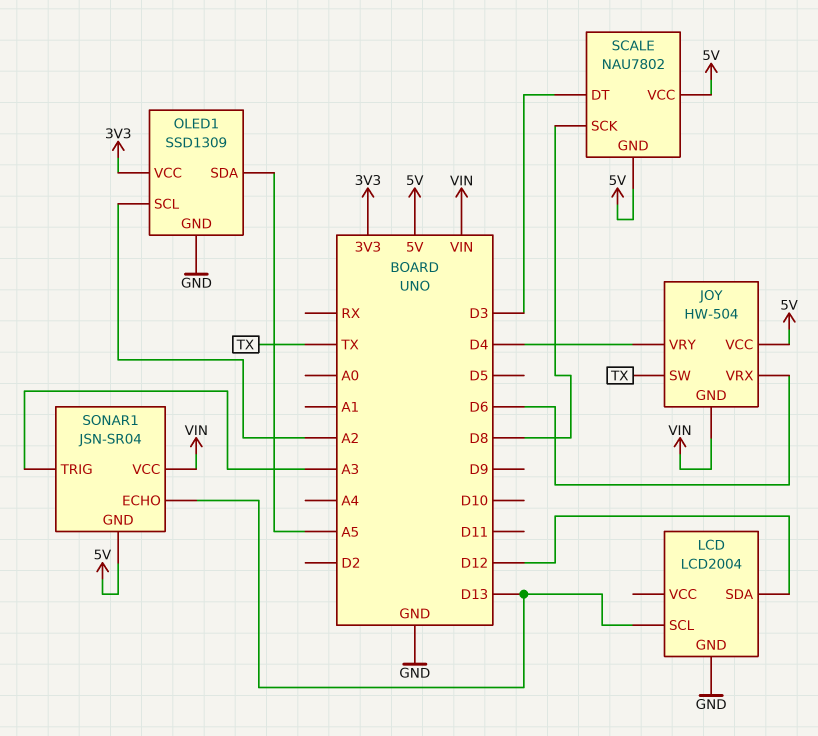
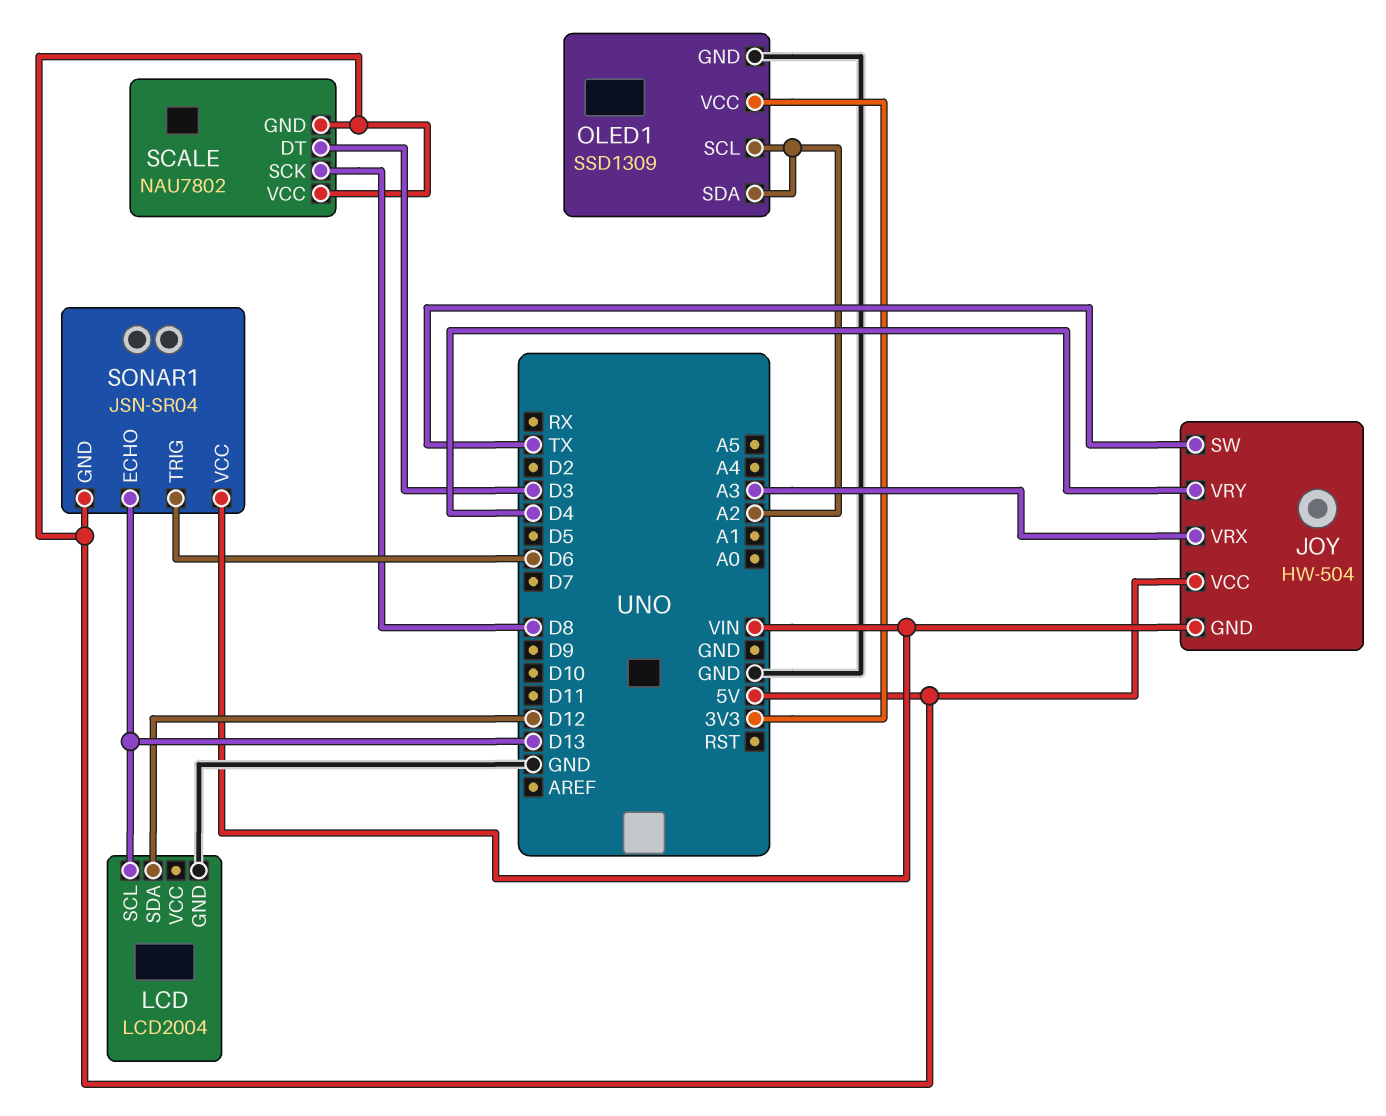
JOY pin VRX: D6 -> A3
OLED1 pin SDA: A5 -> A2
SONAR1 pin TRIG: A3 -> D6

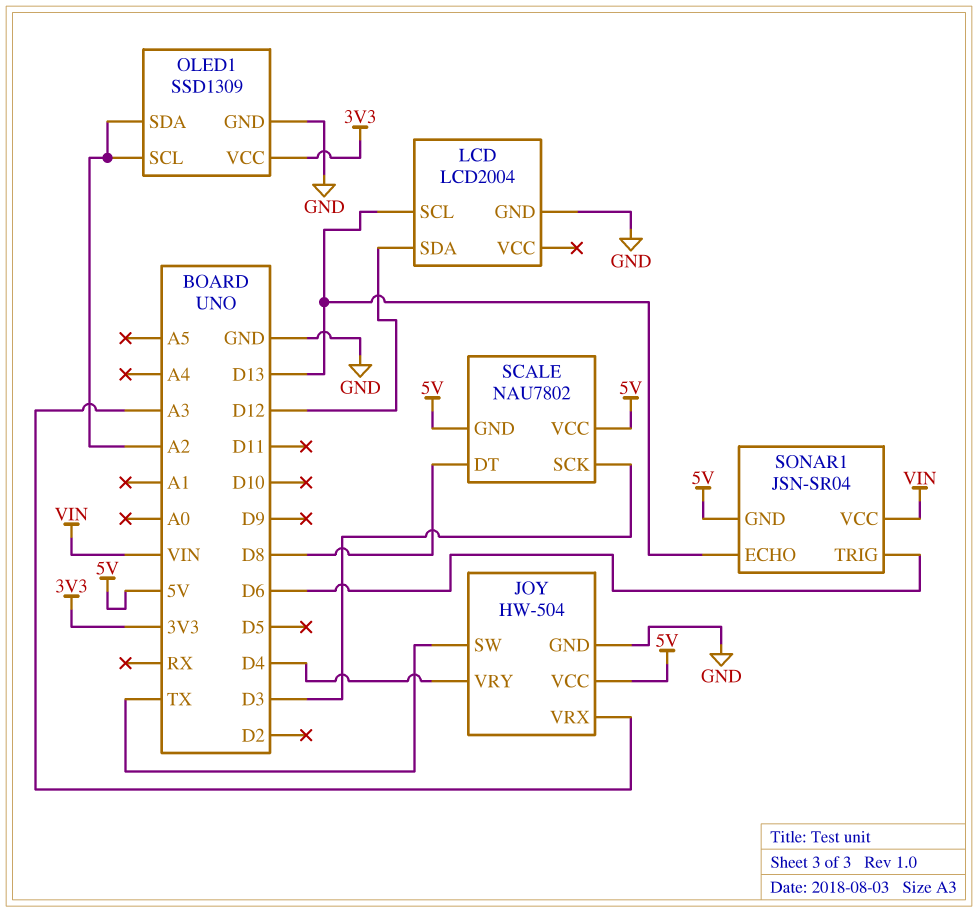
JOY pin GND: VIN -> GND
SCALE pin DT: D3 -> D8
SCALE pin SCK: D8 -> D3

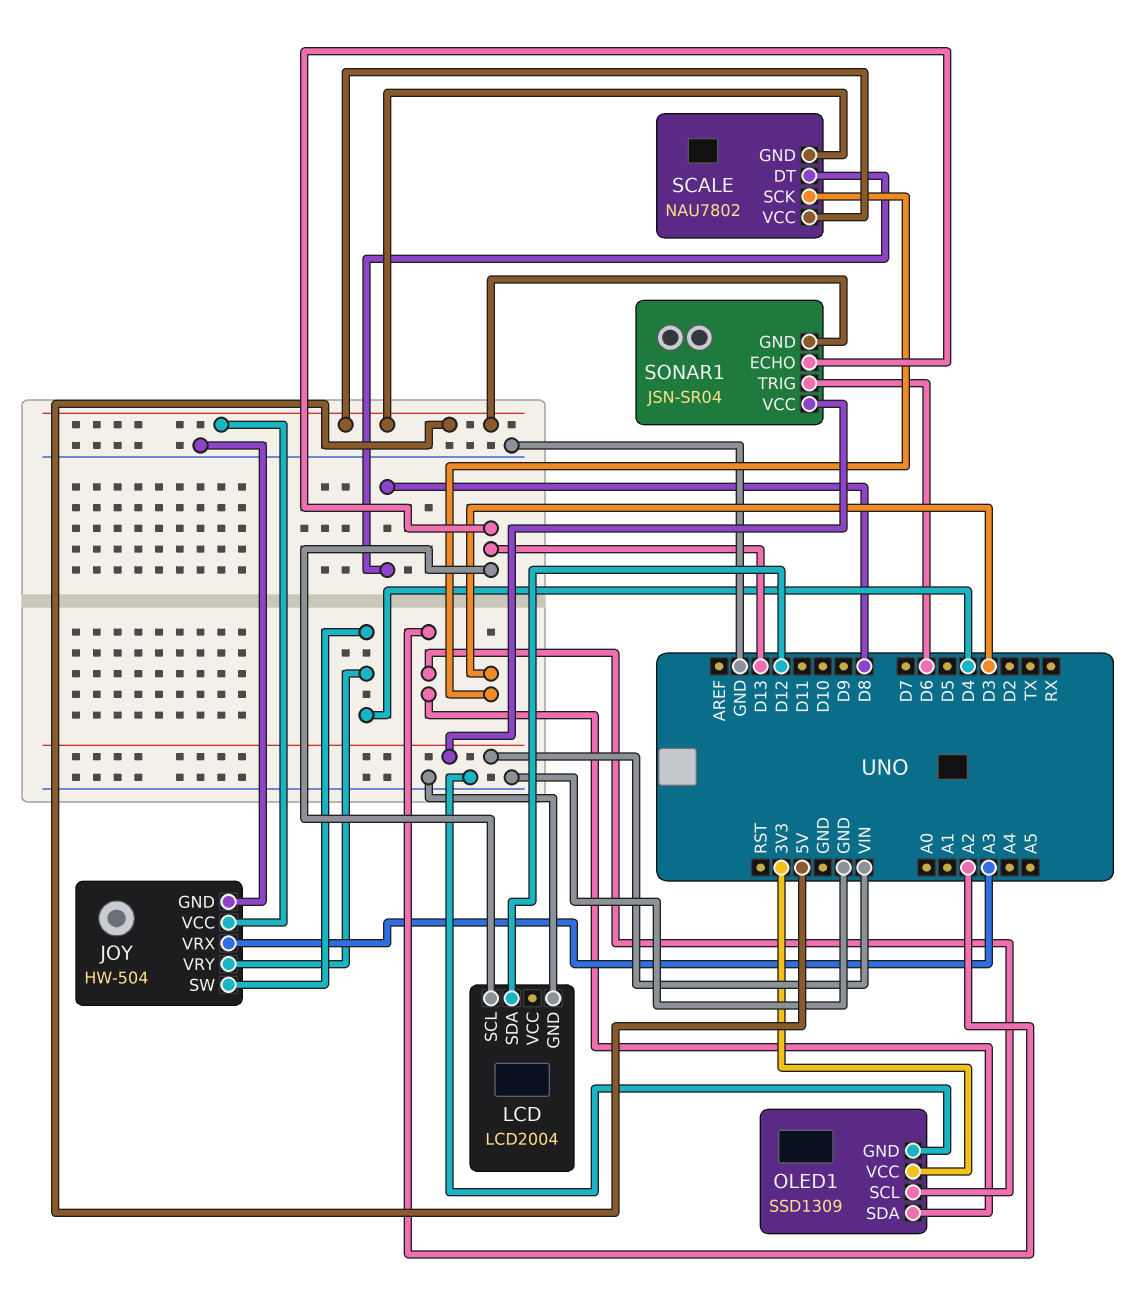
JOY pin SW: TX -> D4

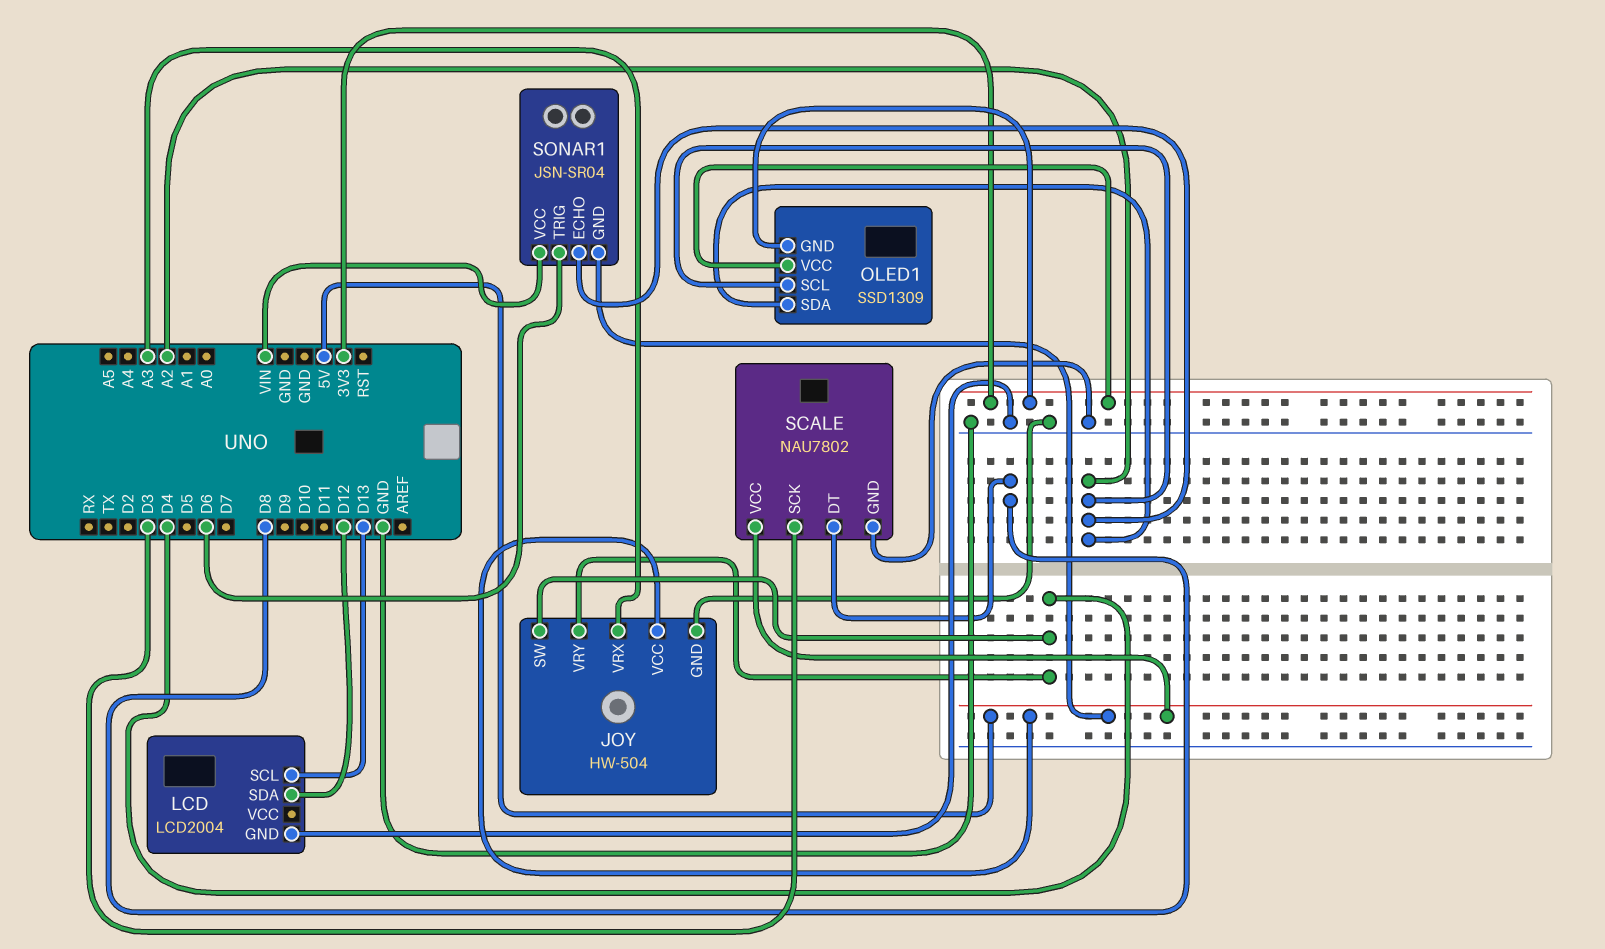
OLED1 pin GND: GND -> 3V3
SCALE pin GND: 5V -> GND
SONAR1 pin ECHO: D13 -> A2

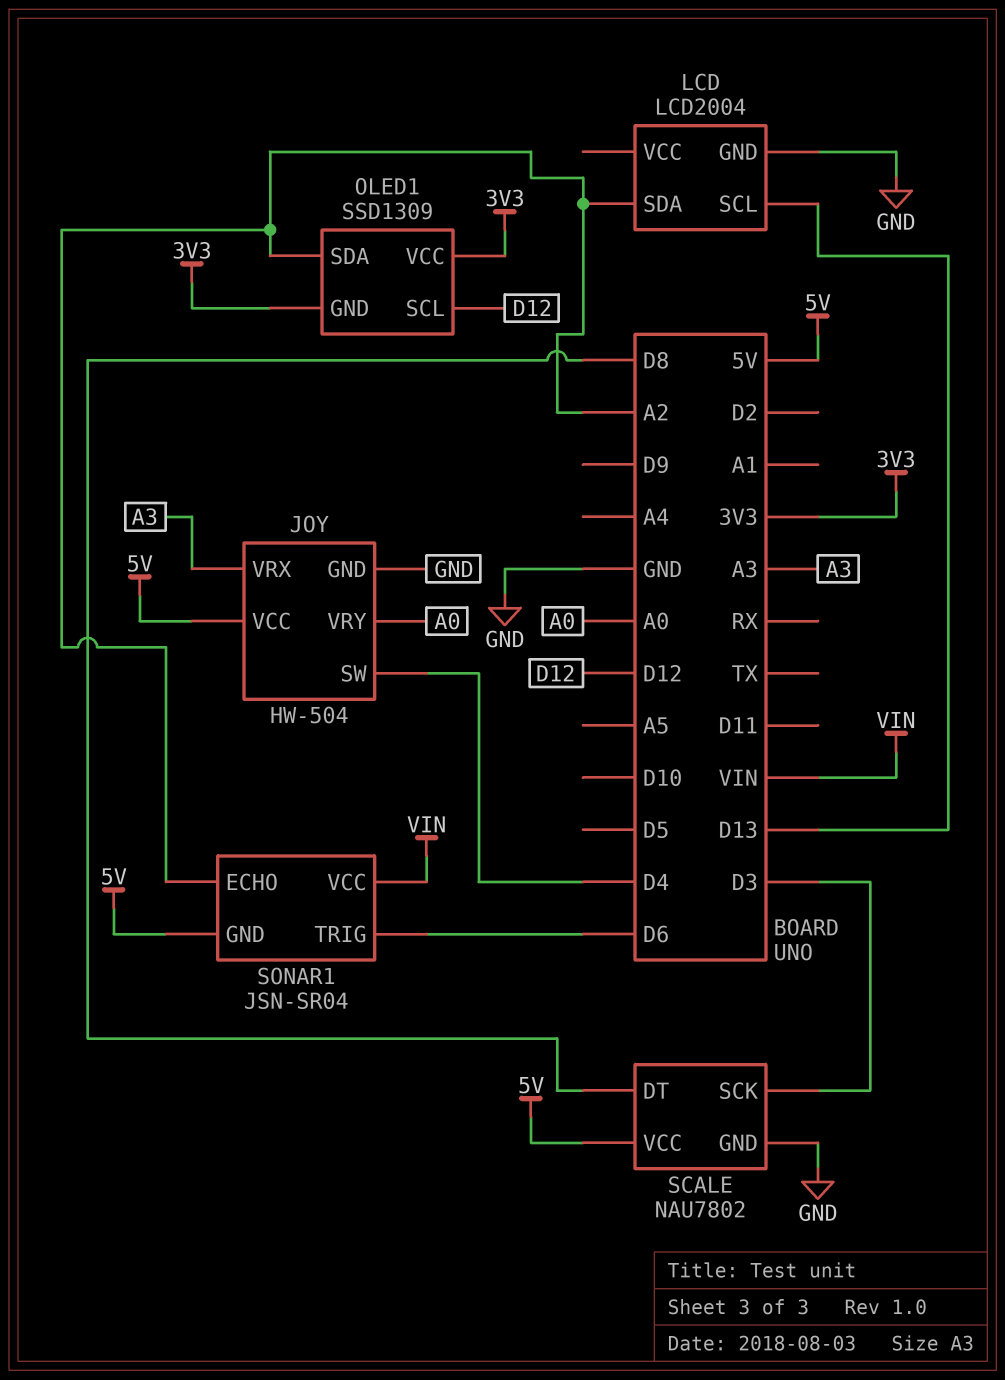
JOY pin VRY: D4 -> A0
LCD pin SDA: D12 -> A2
OLED1 pin SCL: A2 -> D12

